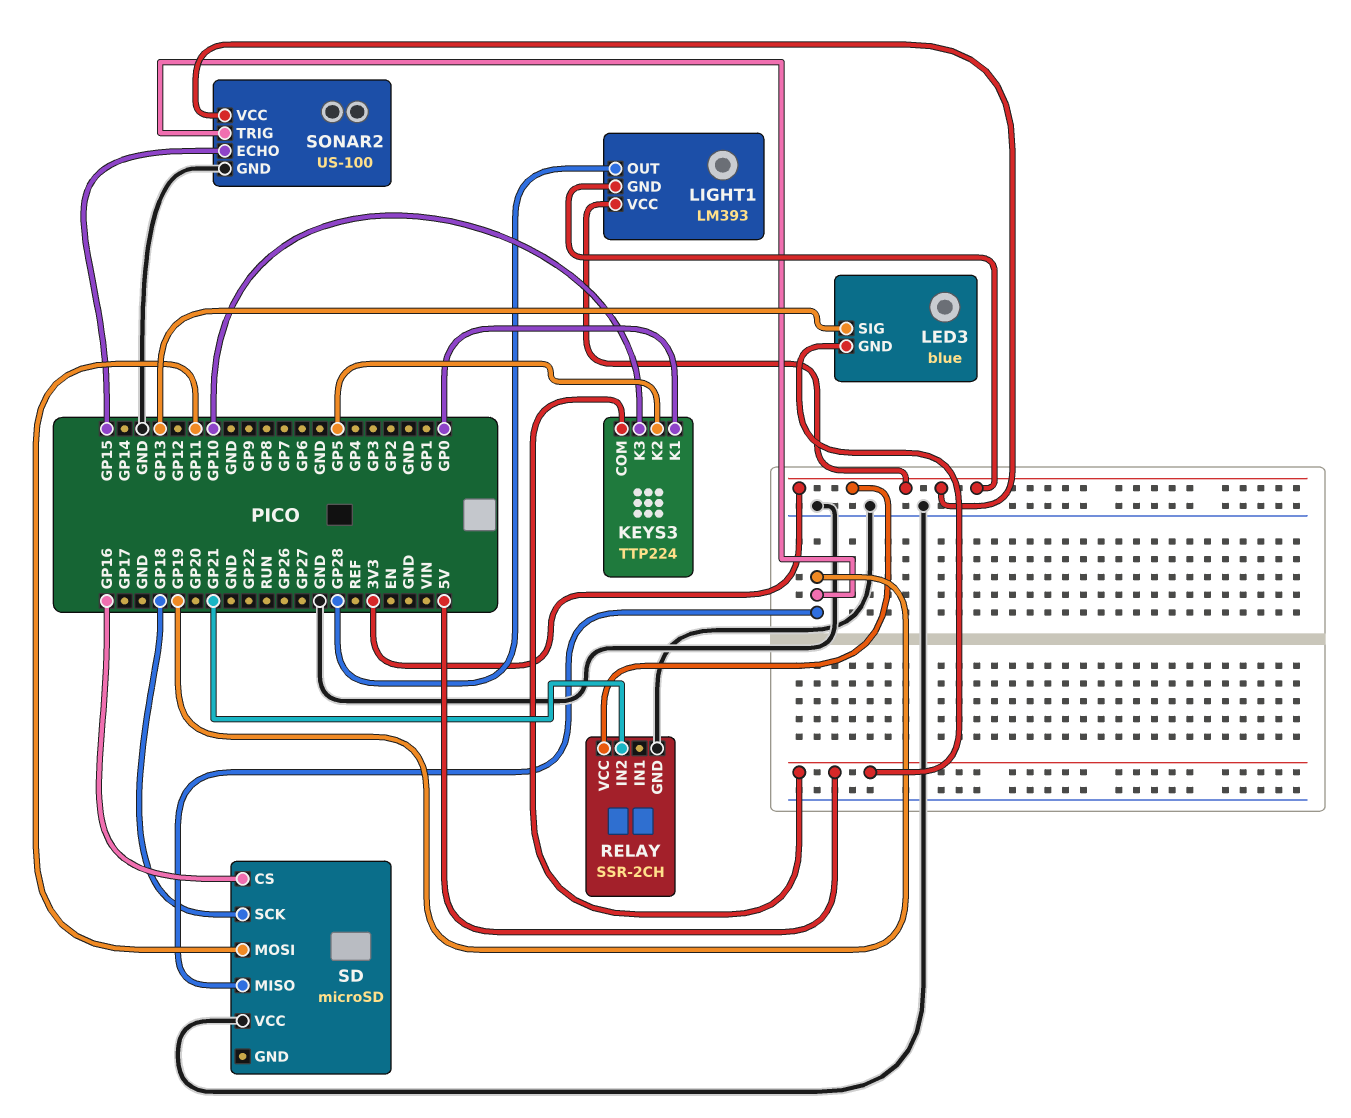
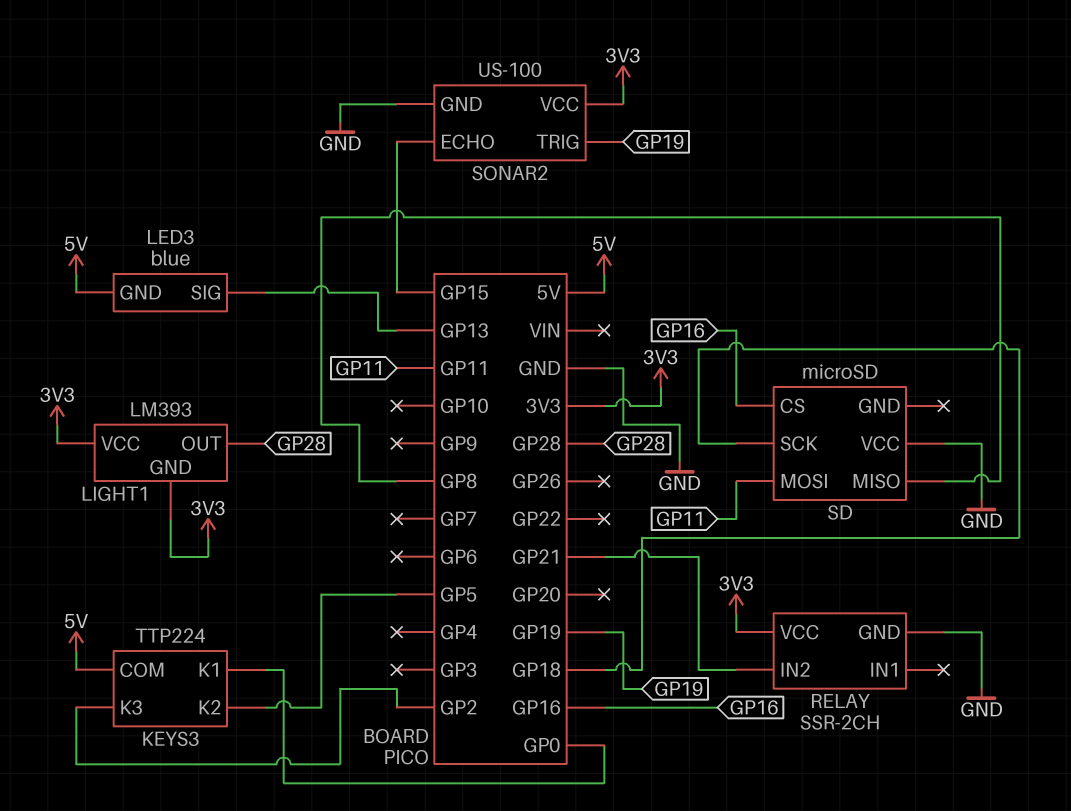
KEYS3 pin K3: GP10 -> GP2
SD pin MISO: GP19 -> GP8

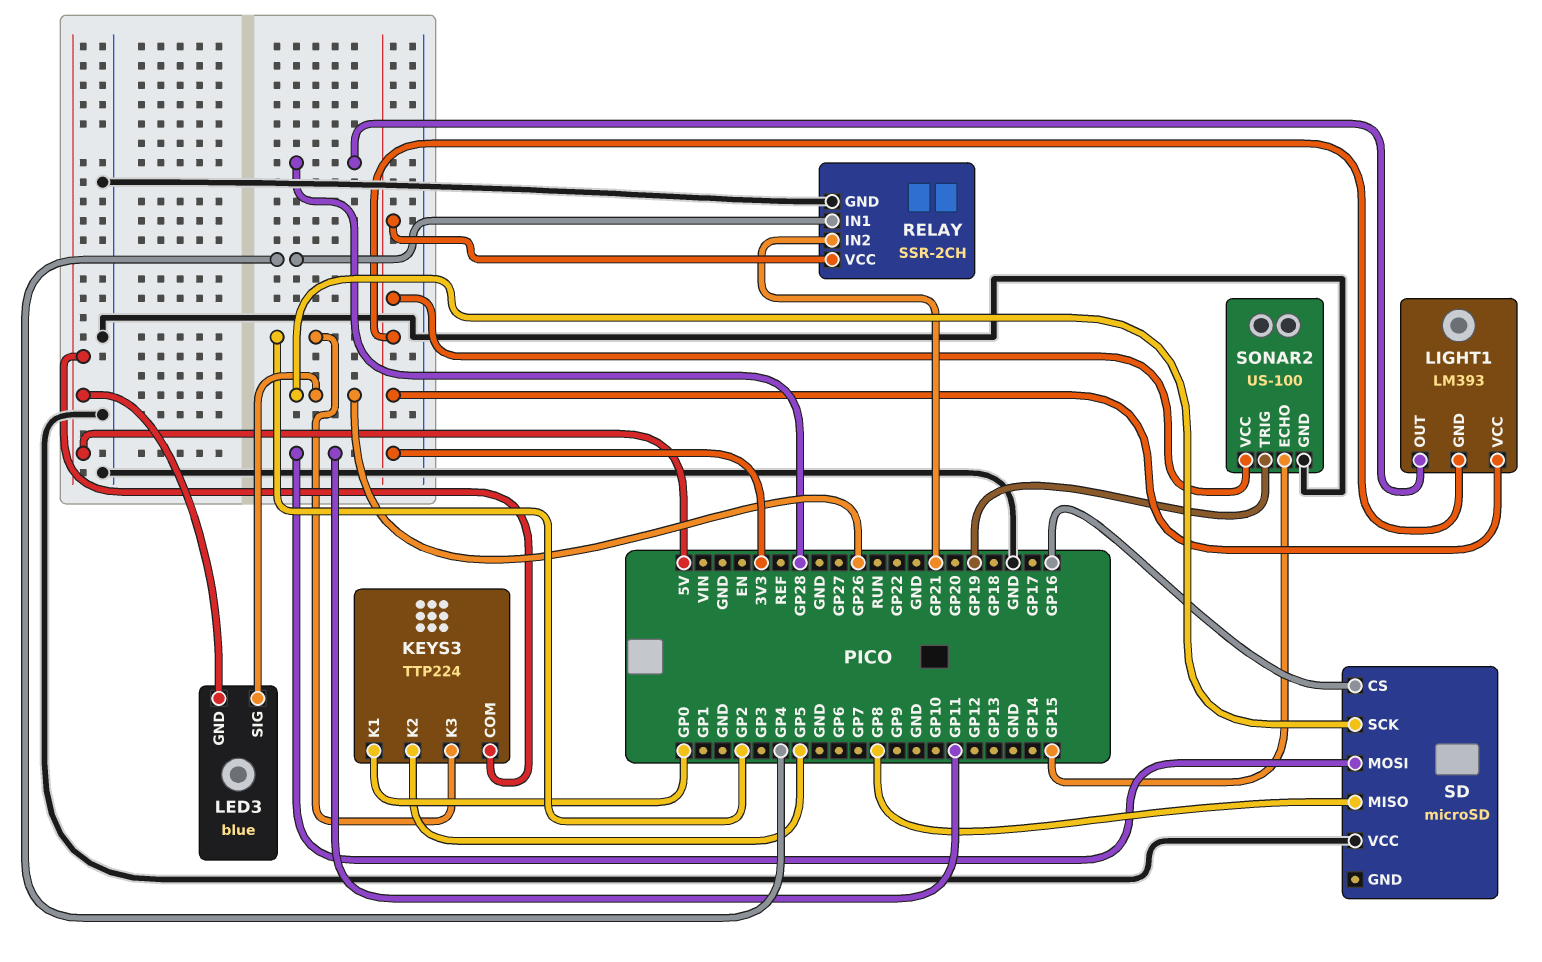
LED3 pin SIG: GP13 -> GP26
RELAY pin IN1: none -> GP4
SD pin SCK: GP18 -> GP26

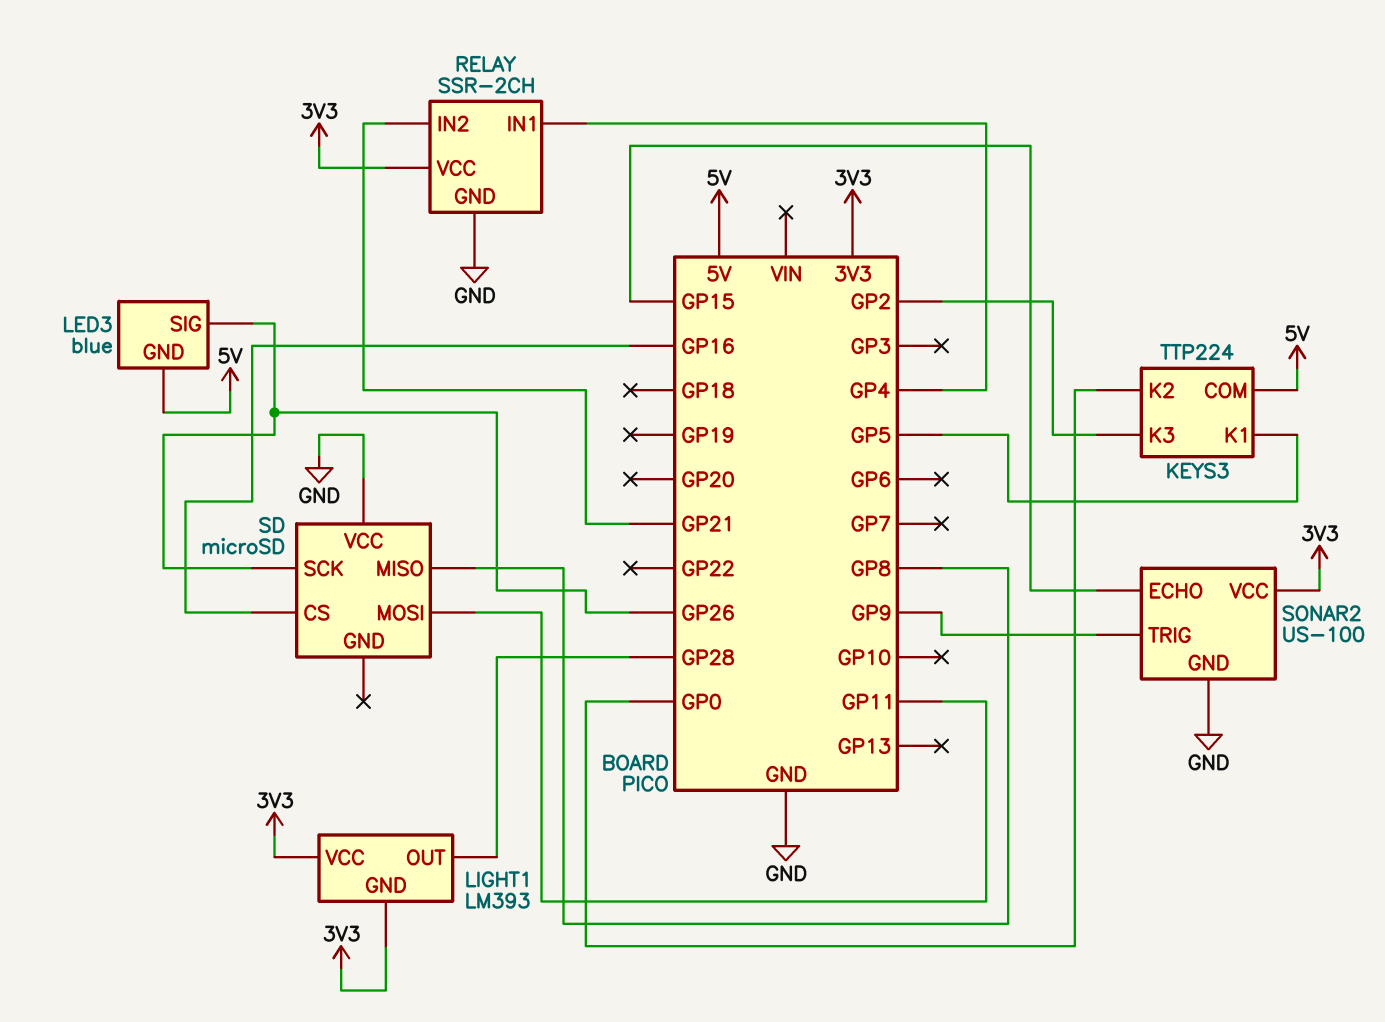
KEYS3 pin K1: GP0 -> GP5
KEYS3 pin K2: GP5 -> GP0
SONAR2 pin TRIG: GP19 -> GP9

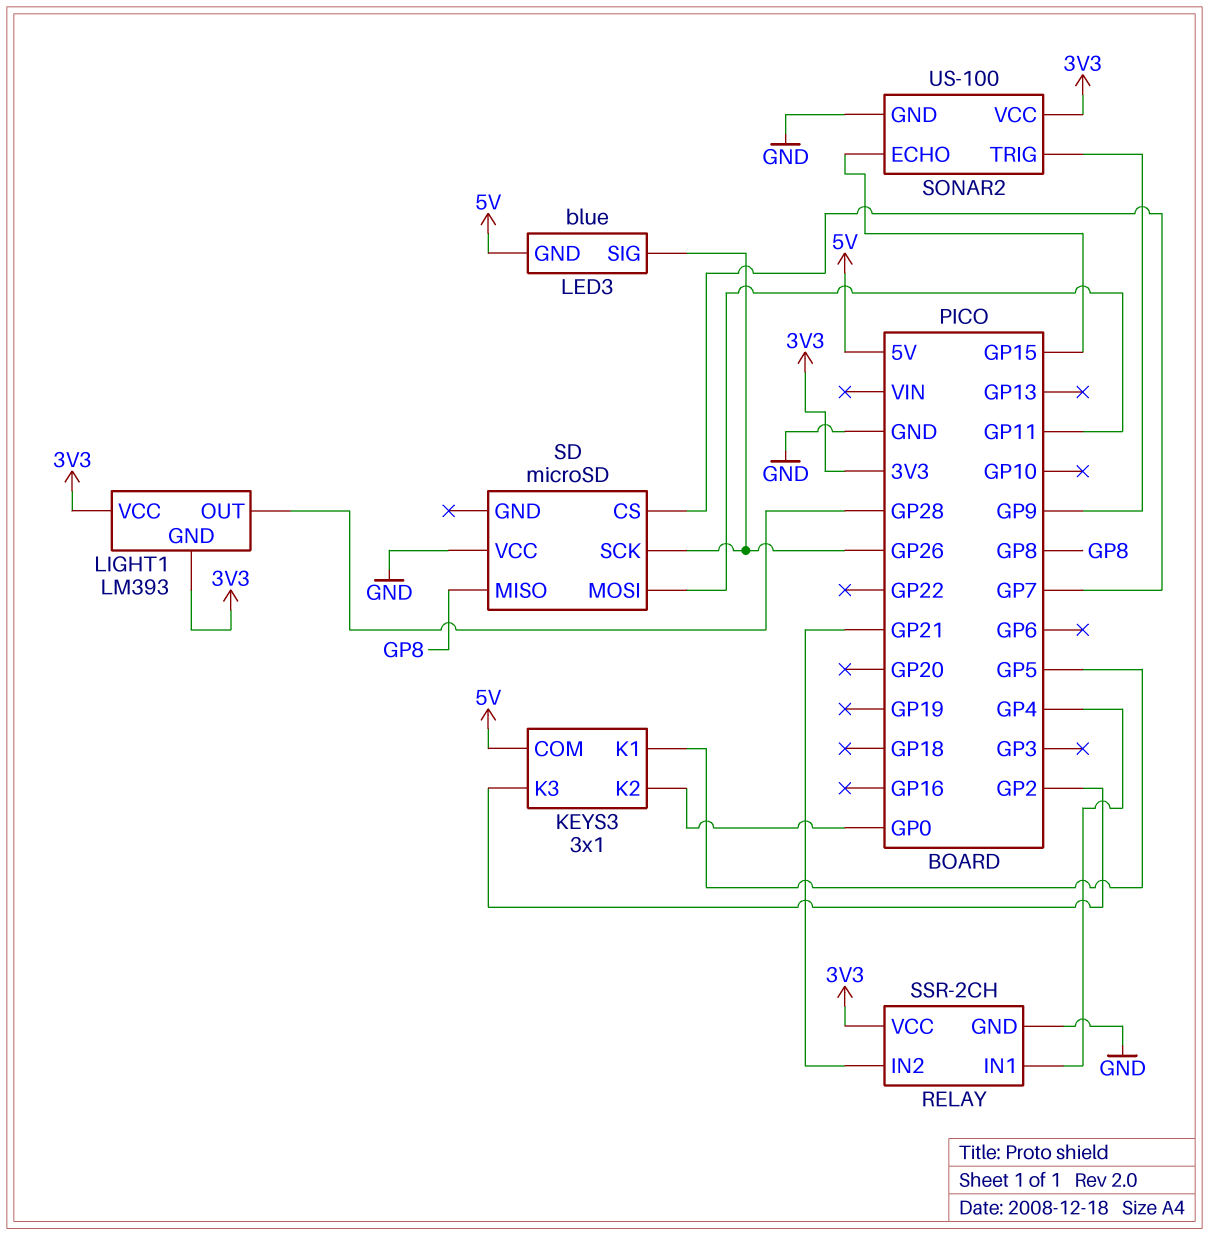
KEYS3: TTP224 -> 3x1
SD pin CS: GP16 -> GP7

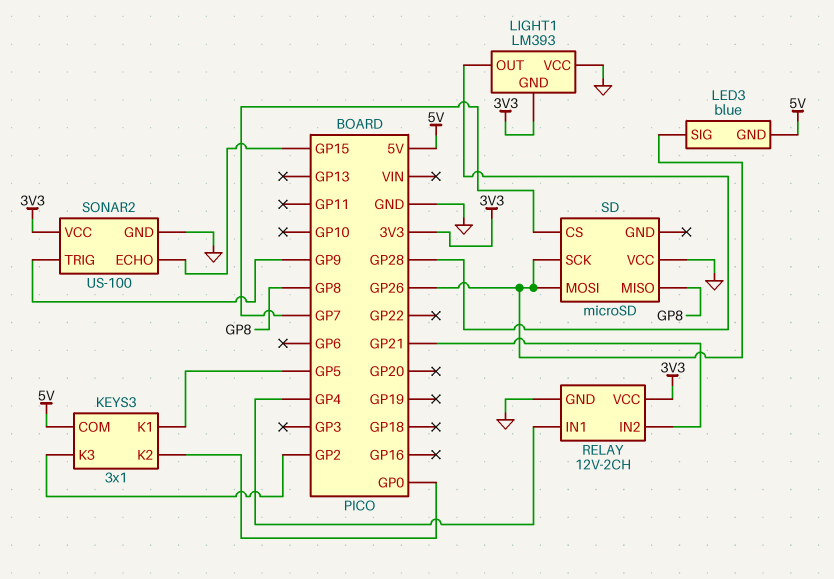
LIGHT1 pin VCC: 3V3 -> GND
RELAY: SSR-2CH -> 12V-2CH
SD pin MOSI: GP11 -> GP26

